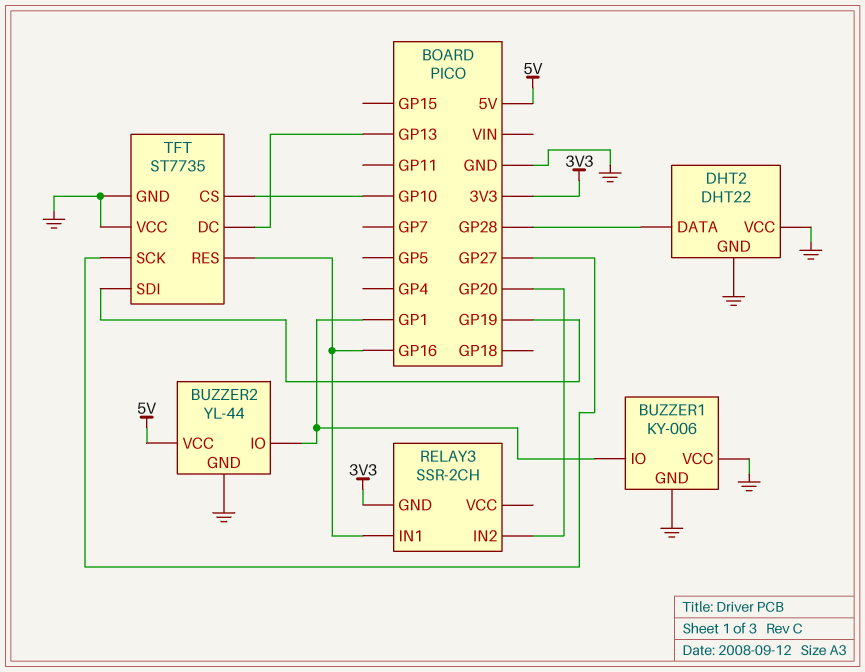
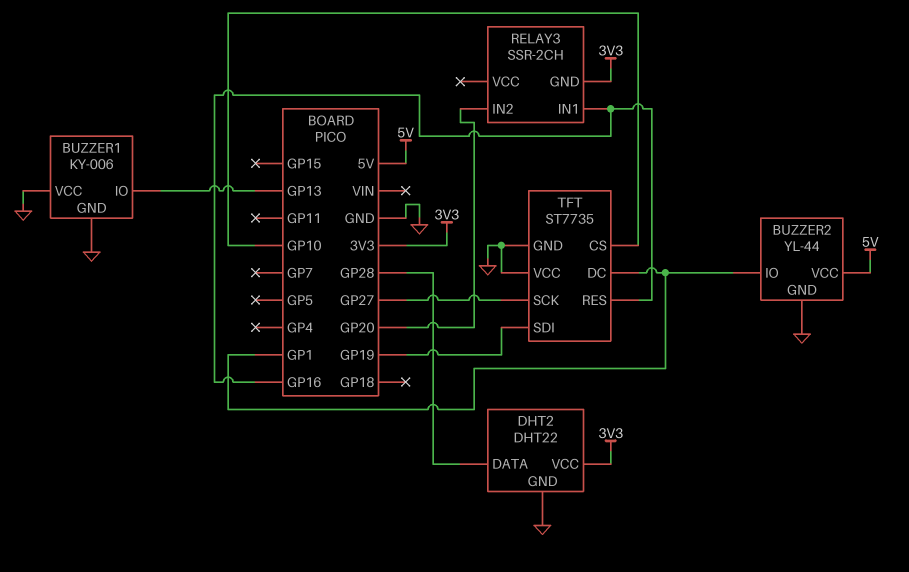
BUZZER1 pin IO: GP1 -> GP13
DHT2 pin VCC: GND -> 3V3
TFT pin DC: GP13 -> GP1

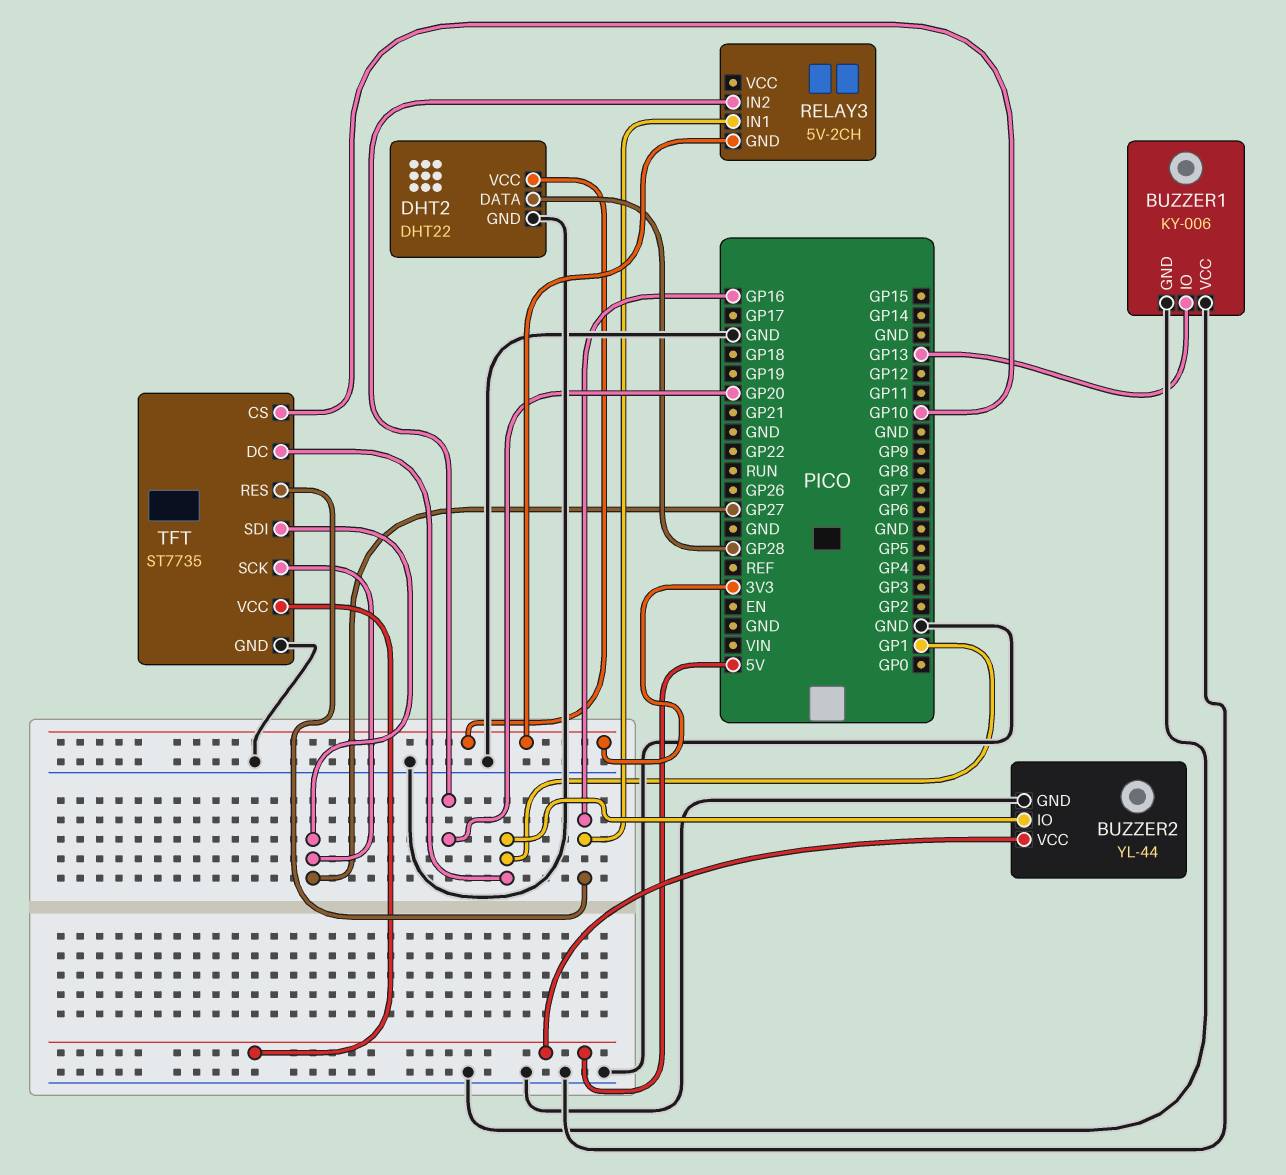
RELAY3: SSR-2CH -> 5V-2CH
TFT pin SDI: GP19 -> GP27
TFT pin VCC: GND -> 5V

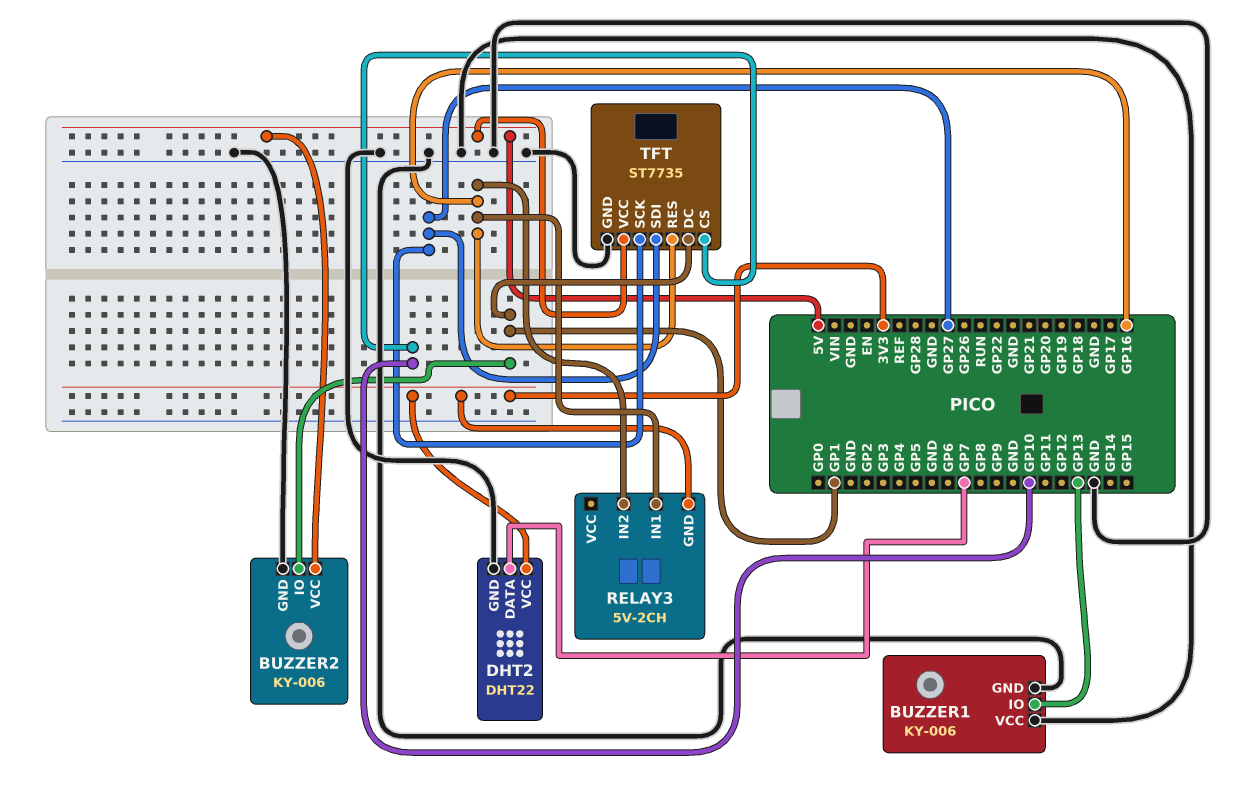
BUZZER2: YL-44 -> KY-006
DHT2 pin DATA: GP28 -> GP7
RELAY3 pin IN2: GP20 -> GP16

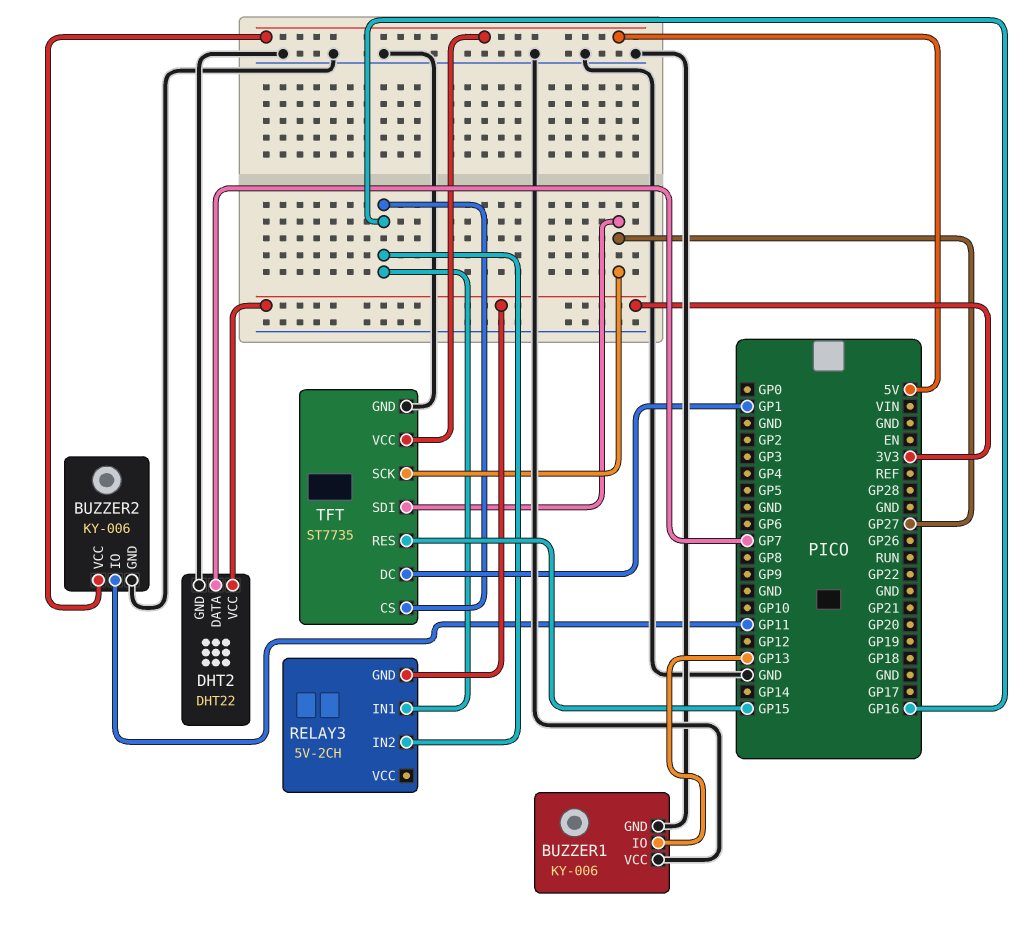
BUZZER2 pin IO: GP1 -> GP11
TFT pin CS: GP10 -> GP16
TFT pin RES: GP16 -> GP15

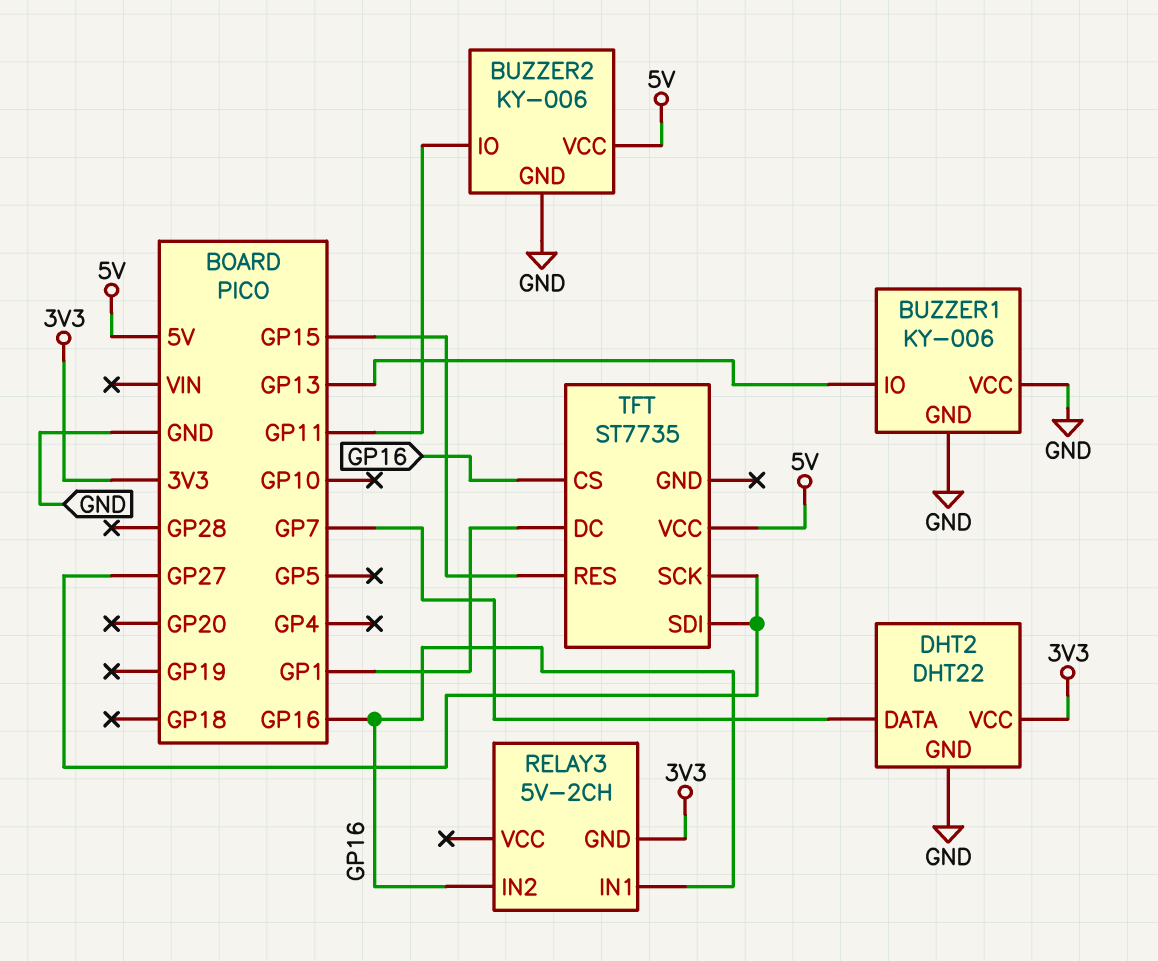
TFT pin GND: GND -> none

